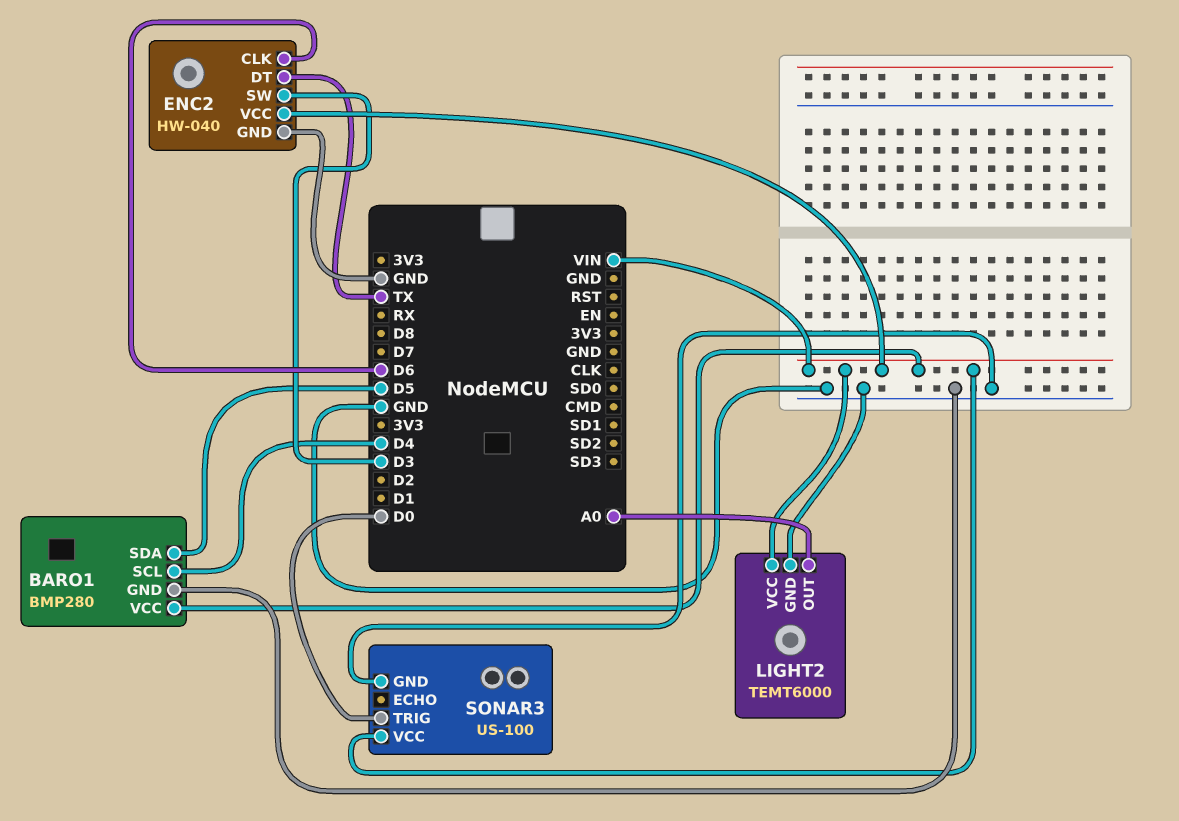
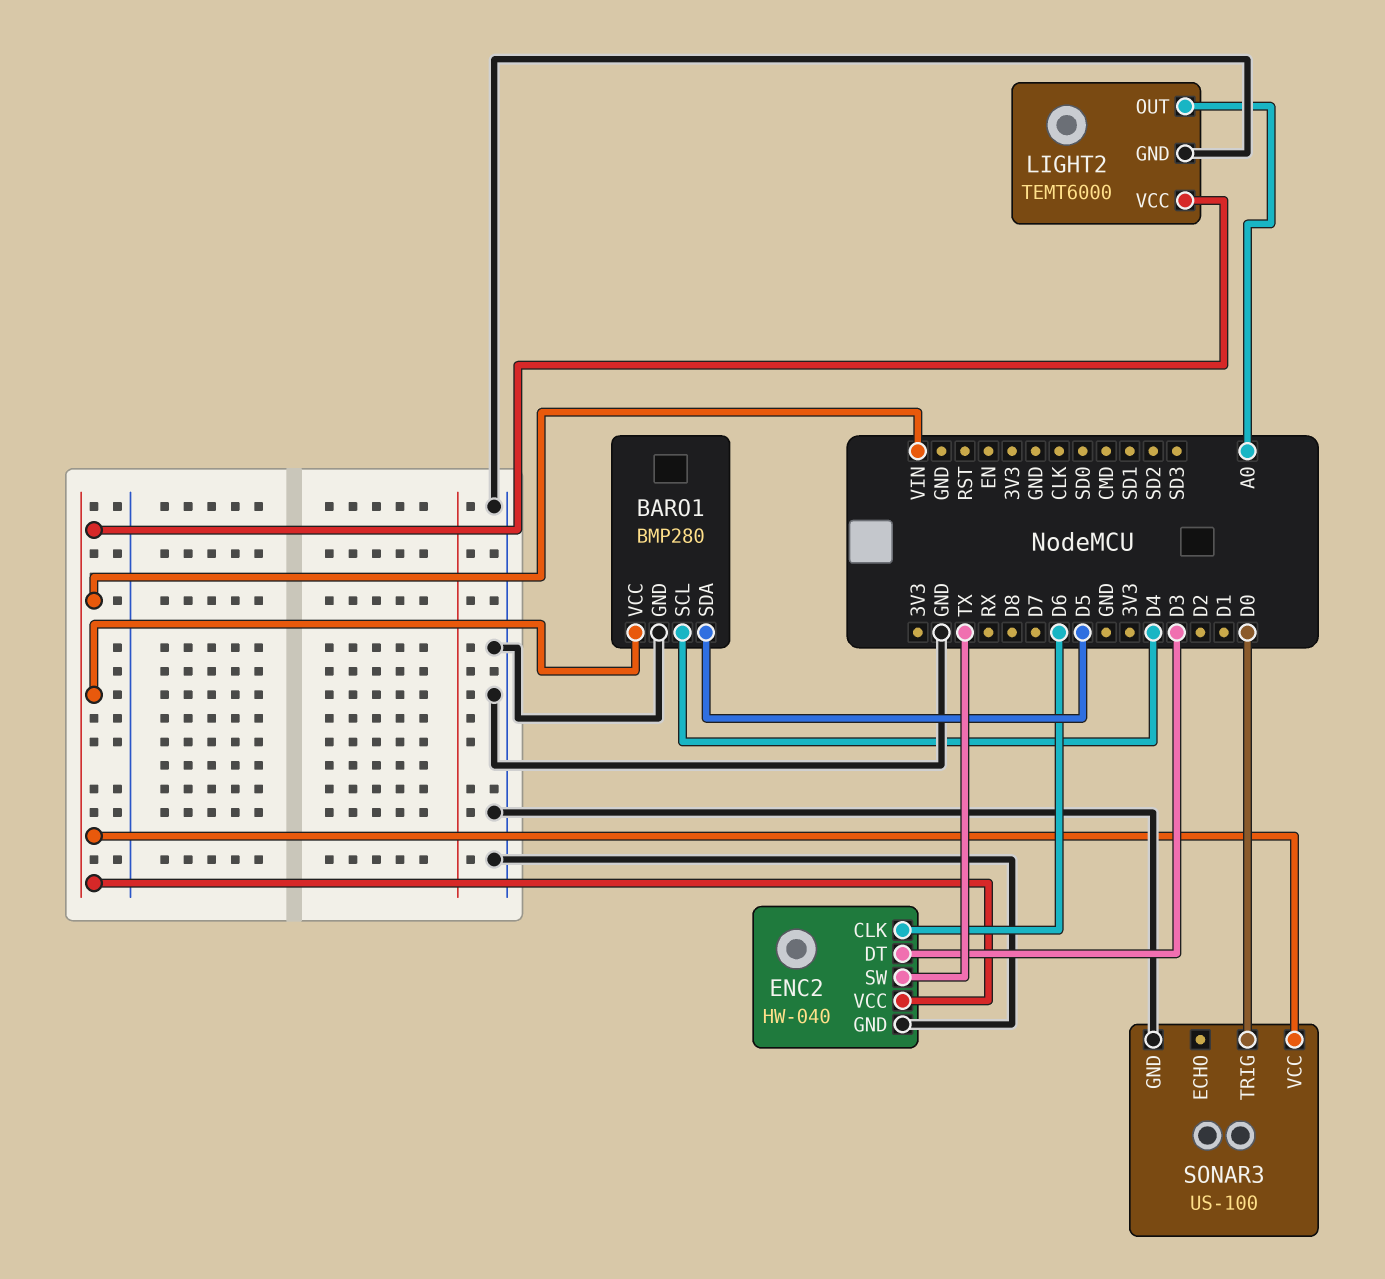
ENC2 pin DT: TX -> D3
ENC2 pin SW: D3 -> TX

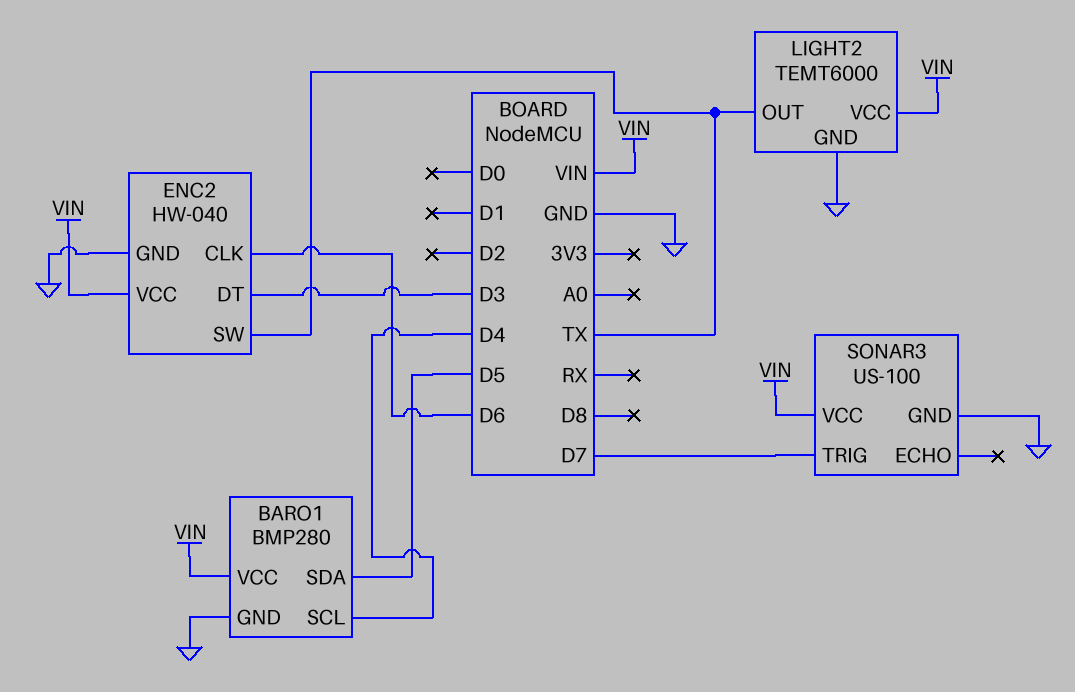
LIGHT2 pin OUT: A0 -> TX
SONAR3 pin TRIG: D0 -> D7

